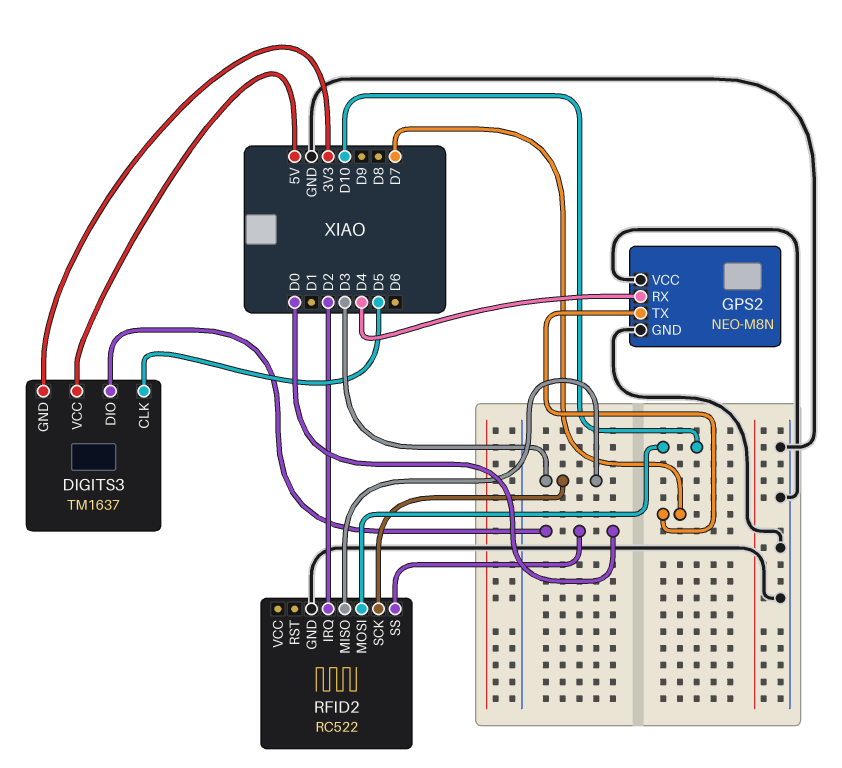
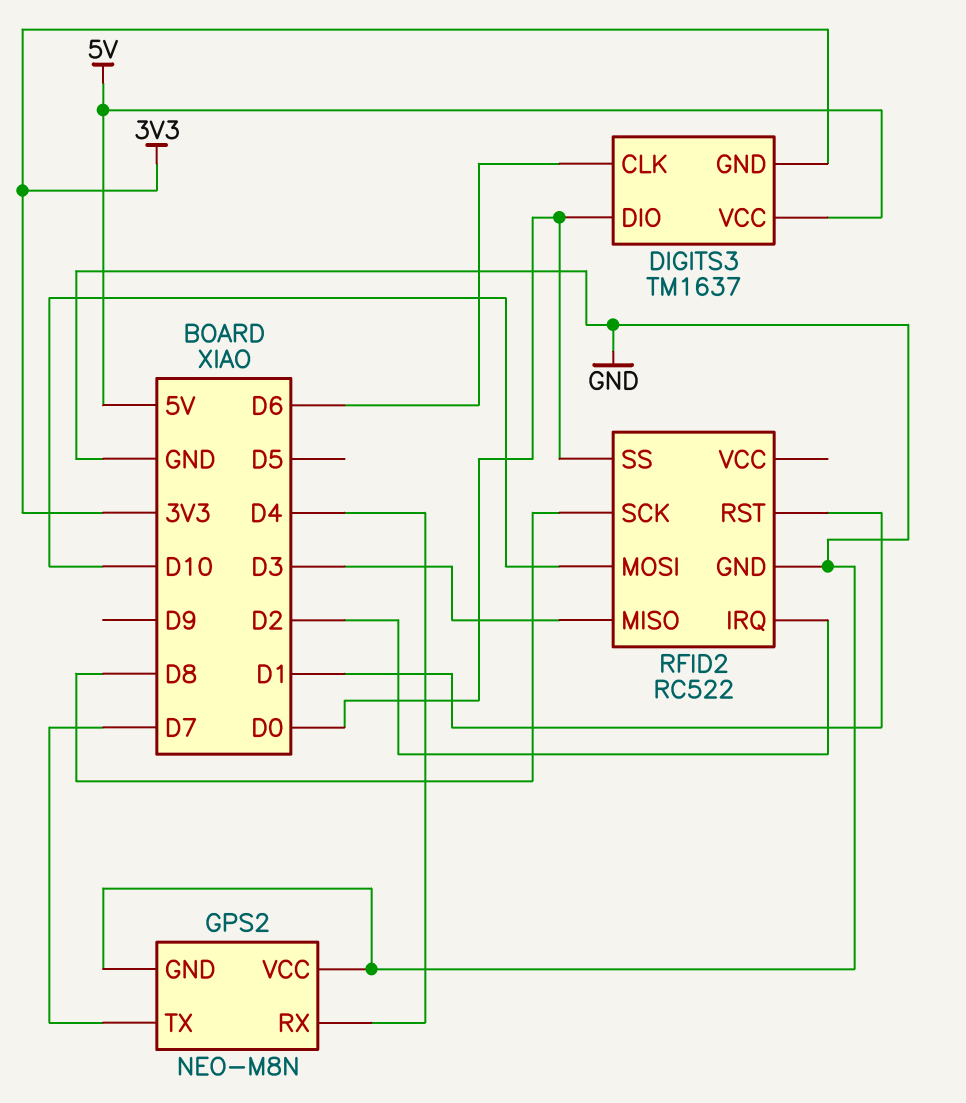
DIGITS3 pin CLK: D5 -> D6
RFID2 pin RST: none -> D1
RFID2 pin SCK: D3 -> D8

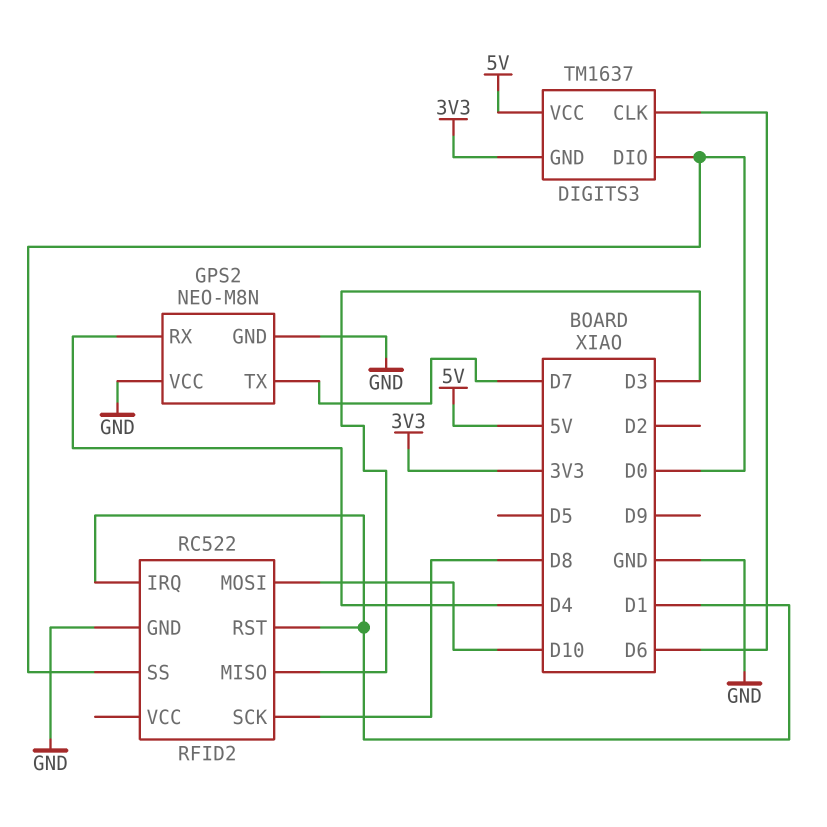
RFID2 pin IRQ: D2 -> D1

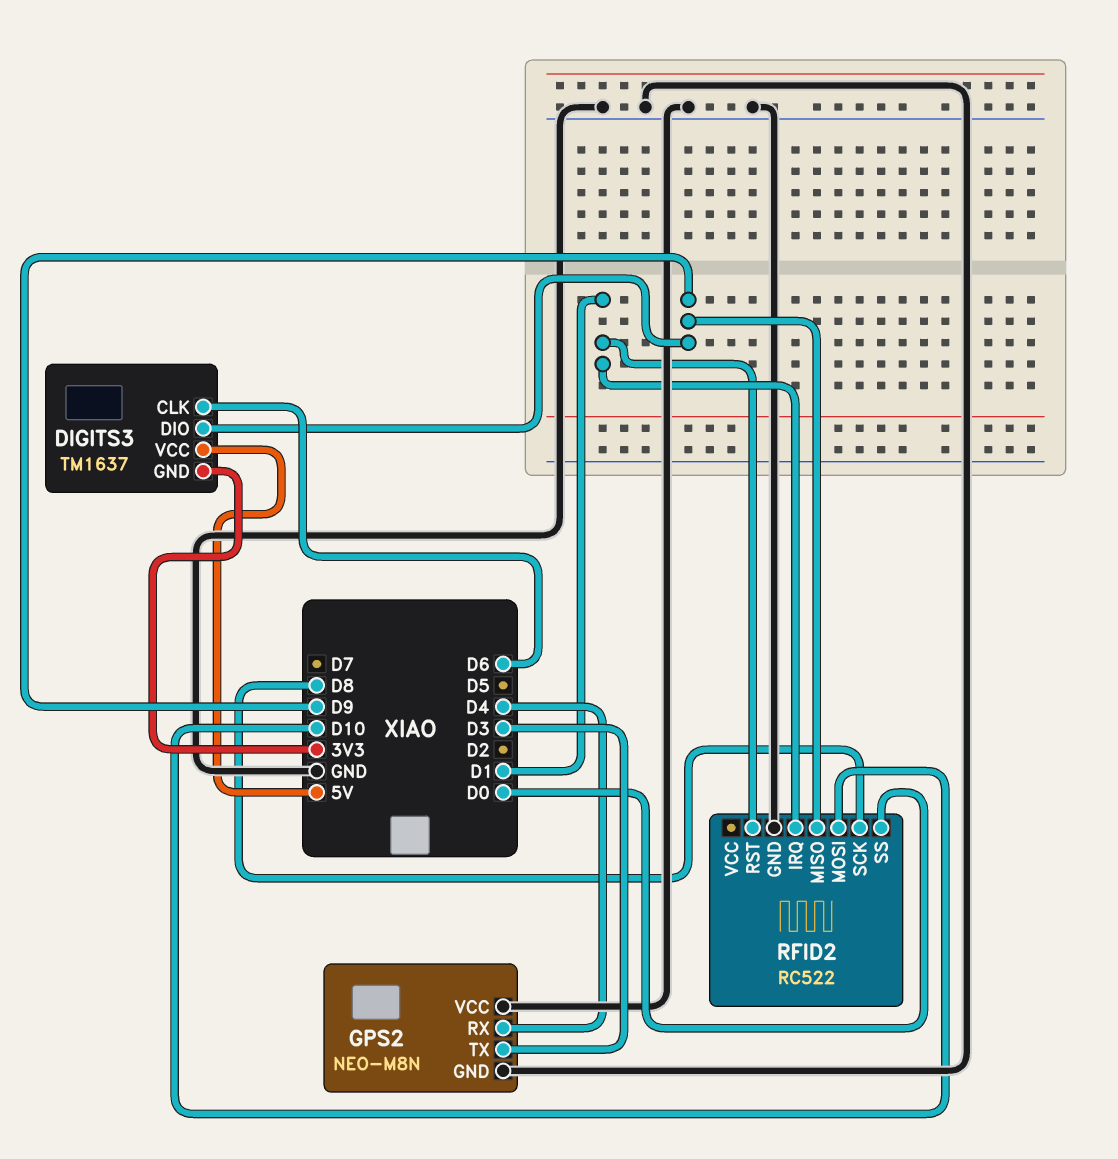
DIGITS3 pin DIO: D0 -> D9
GPS2 pin TX: D7 -> D3
RFID2 pin MISO: D3 -> D9

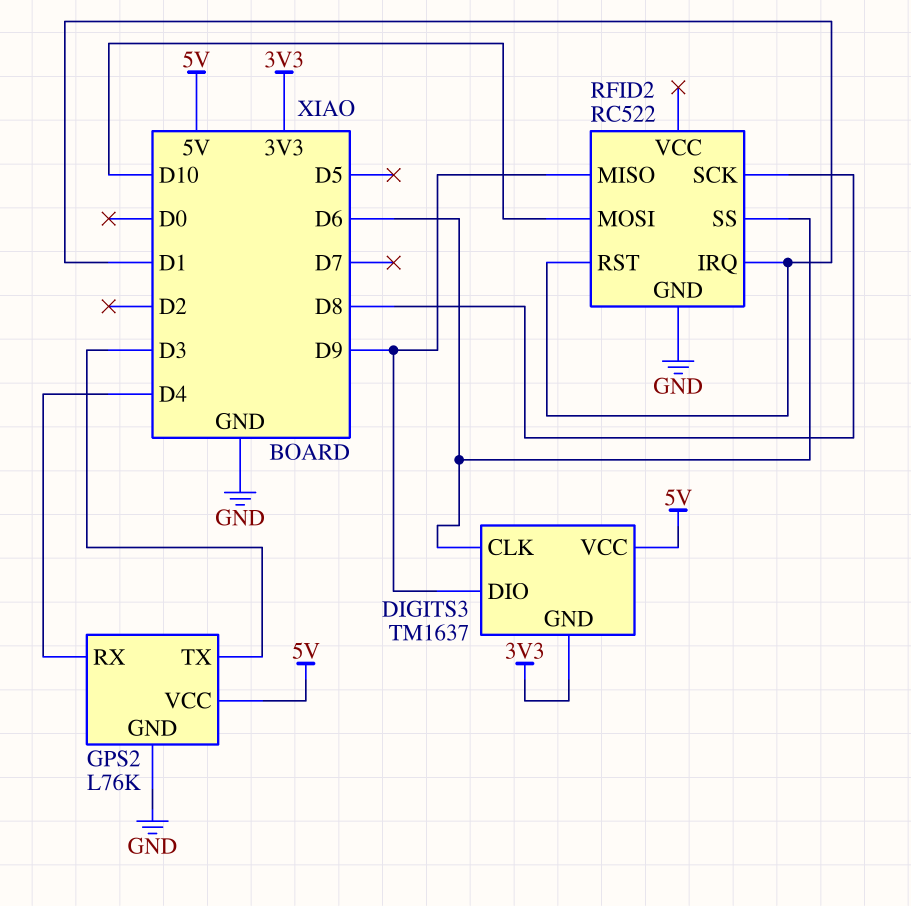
GPS2: NEO-M8N -> L76K
GPS2 pin VCC: GND -> 5V
RFID2 pin SS: D0 -> D6

